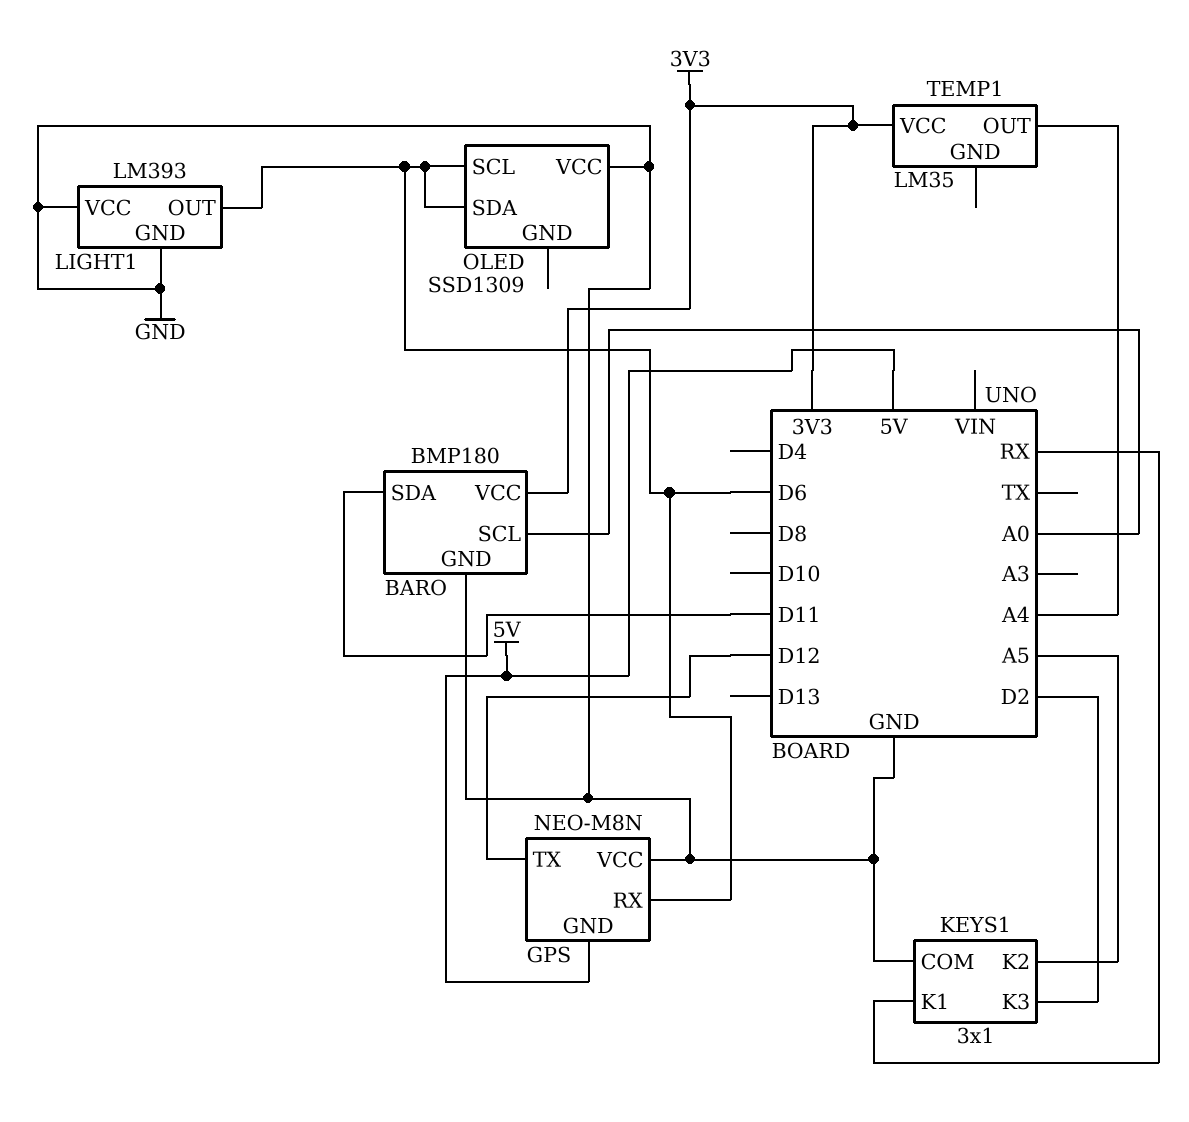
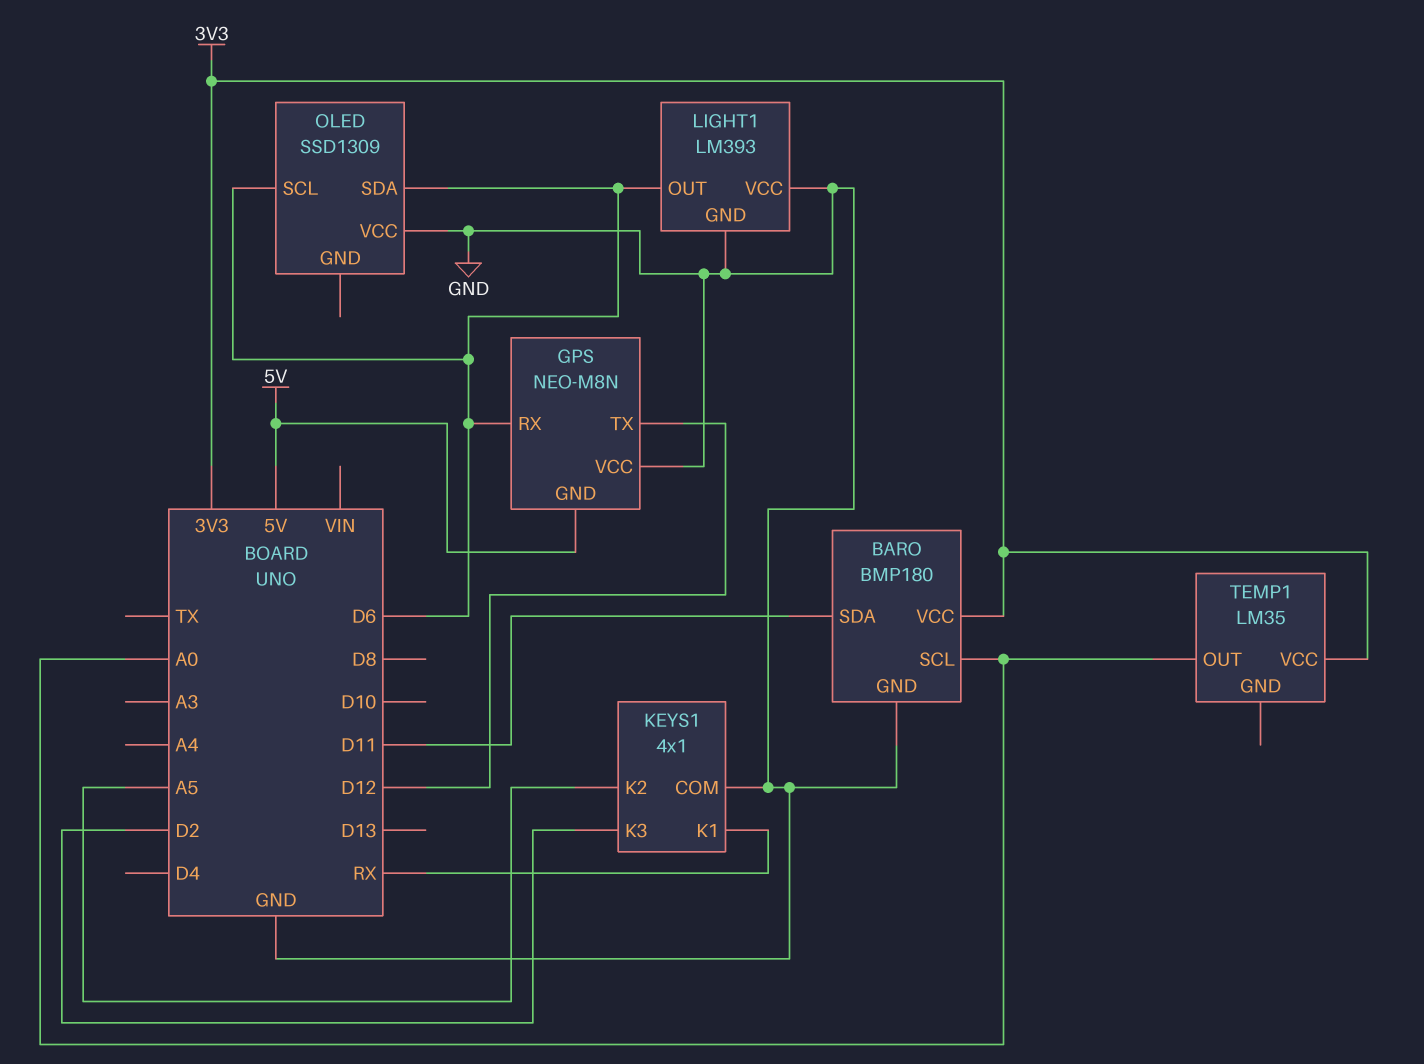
KEYS1: 3x1 -> 4x1
TEMP1 pin OUT: A4 -> A0

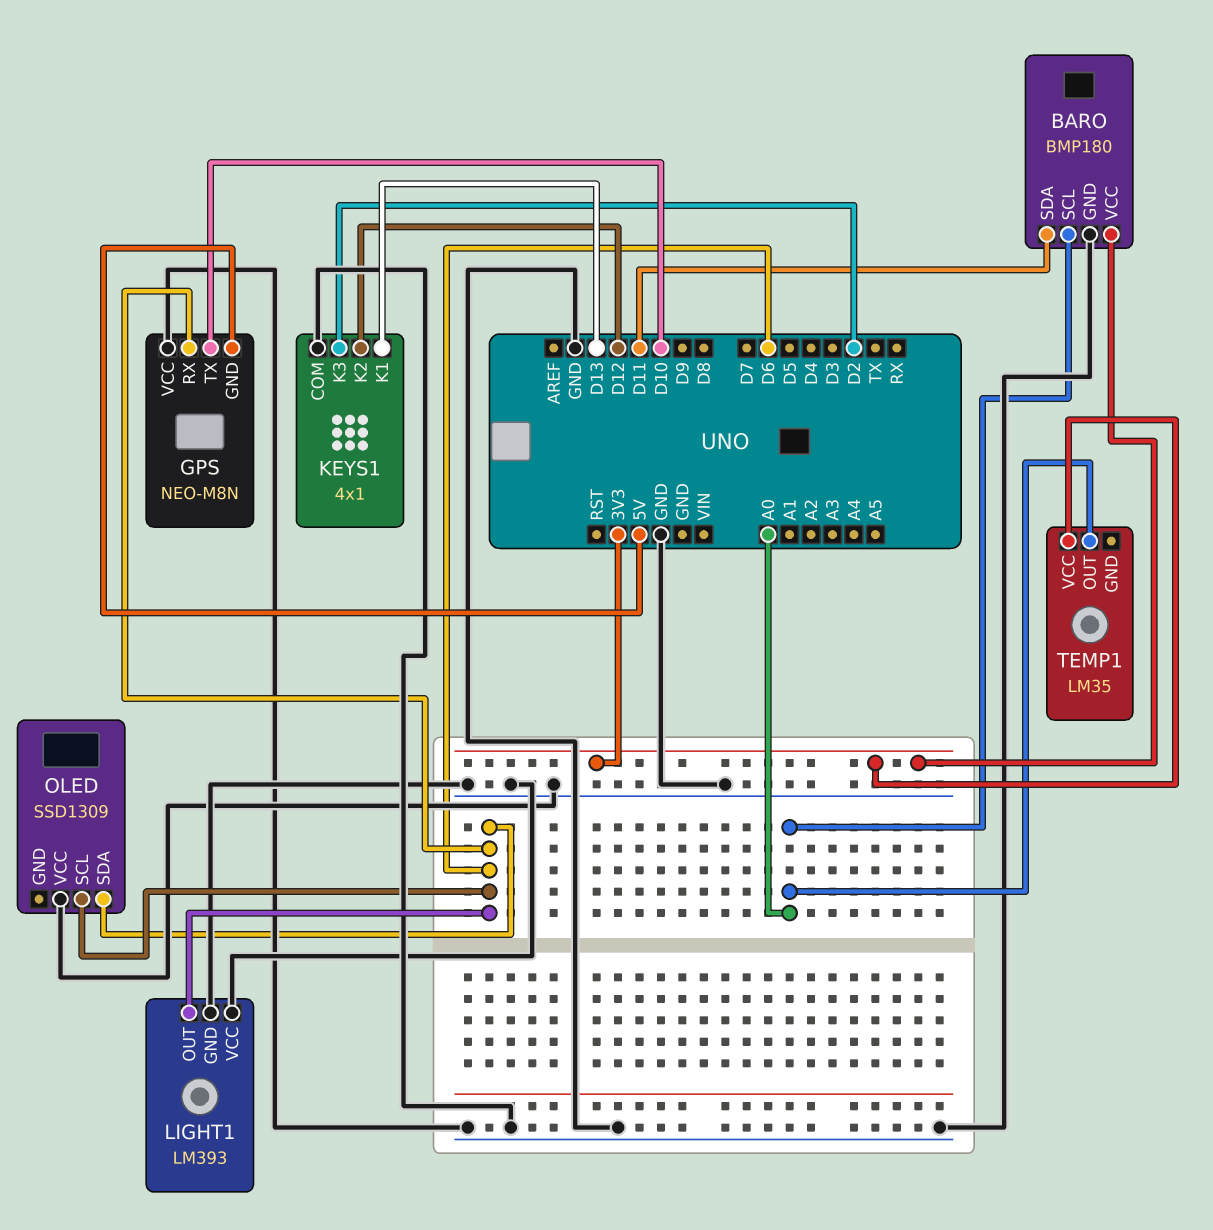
GPS pin TX: D12 -> D10
KEYS1 pin K1: RX -> D13
KEYS1 pin K2: A5 -> D12

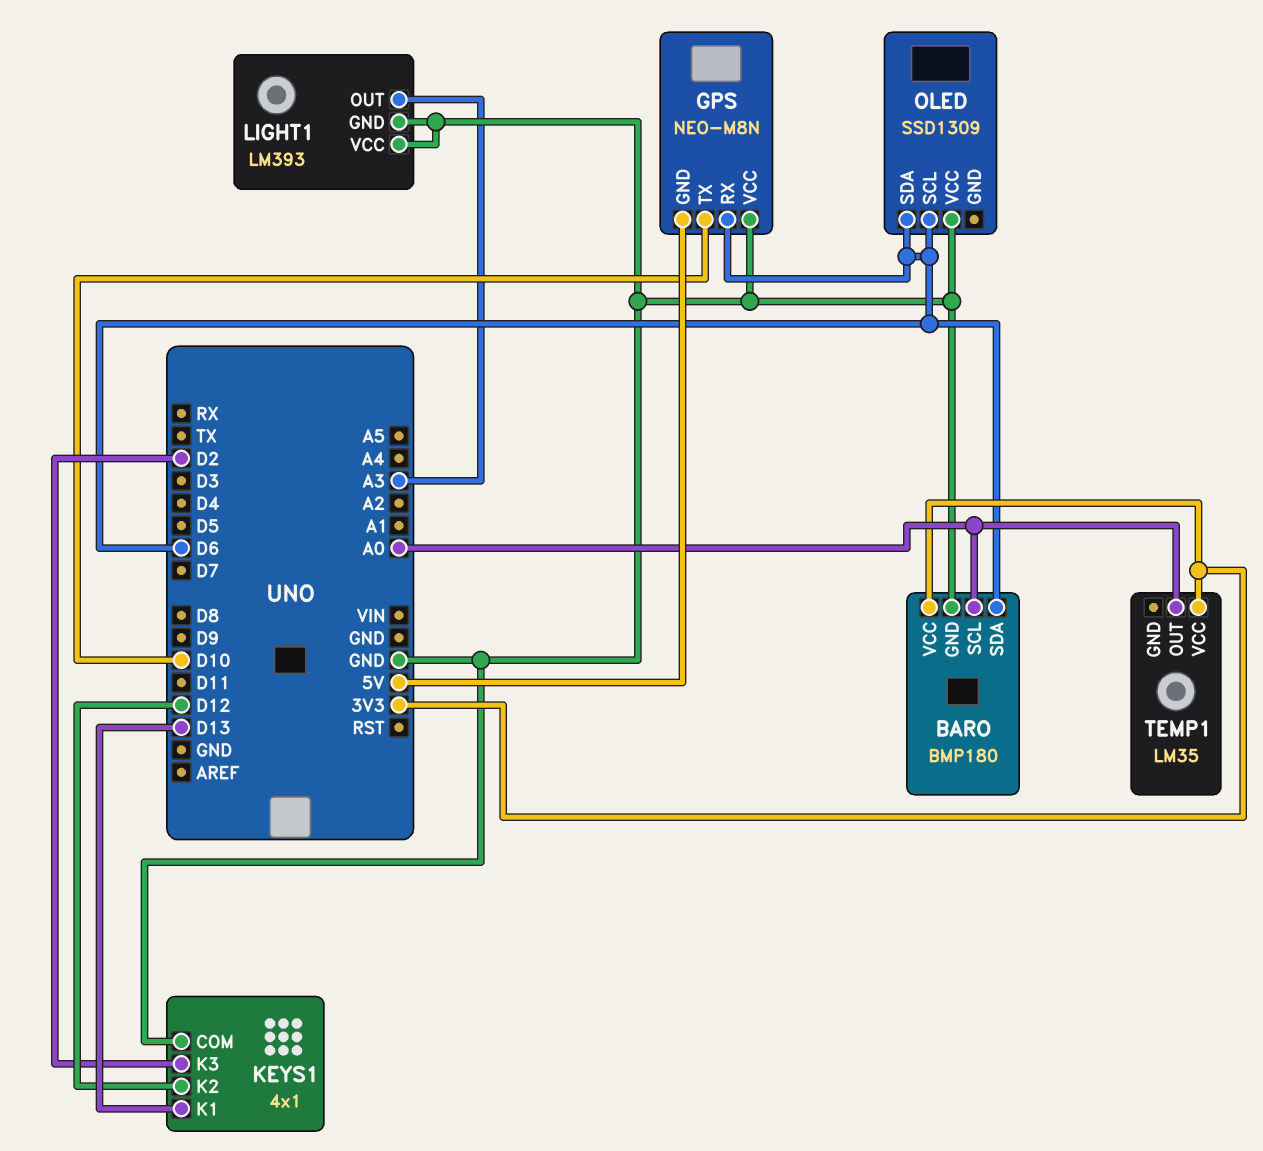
BARO pin SDA: D11 -> D6
LIGHT1 pin OUT: D6 -> A3

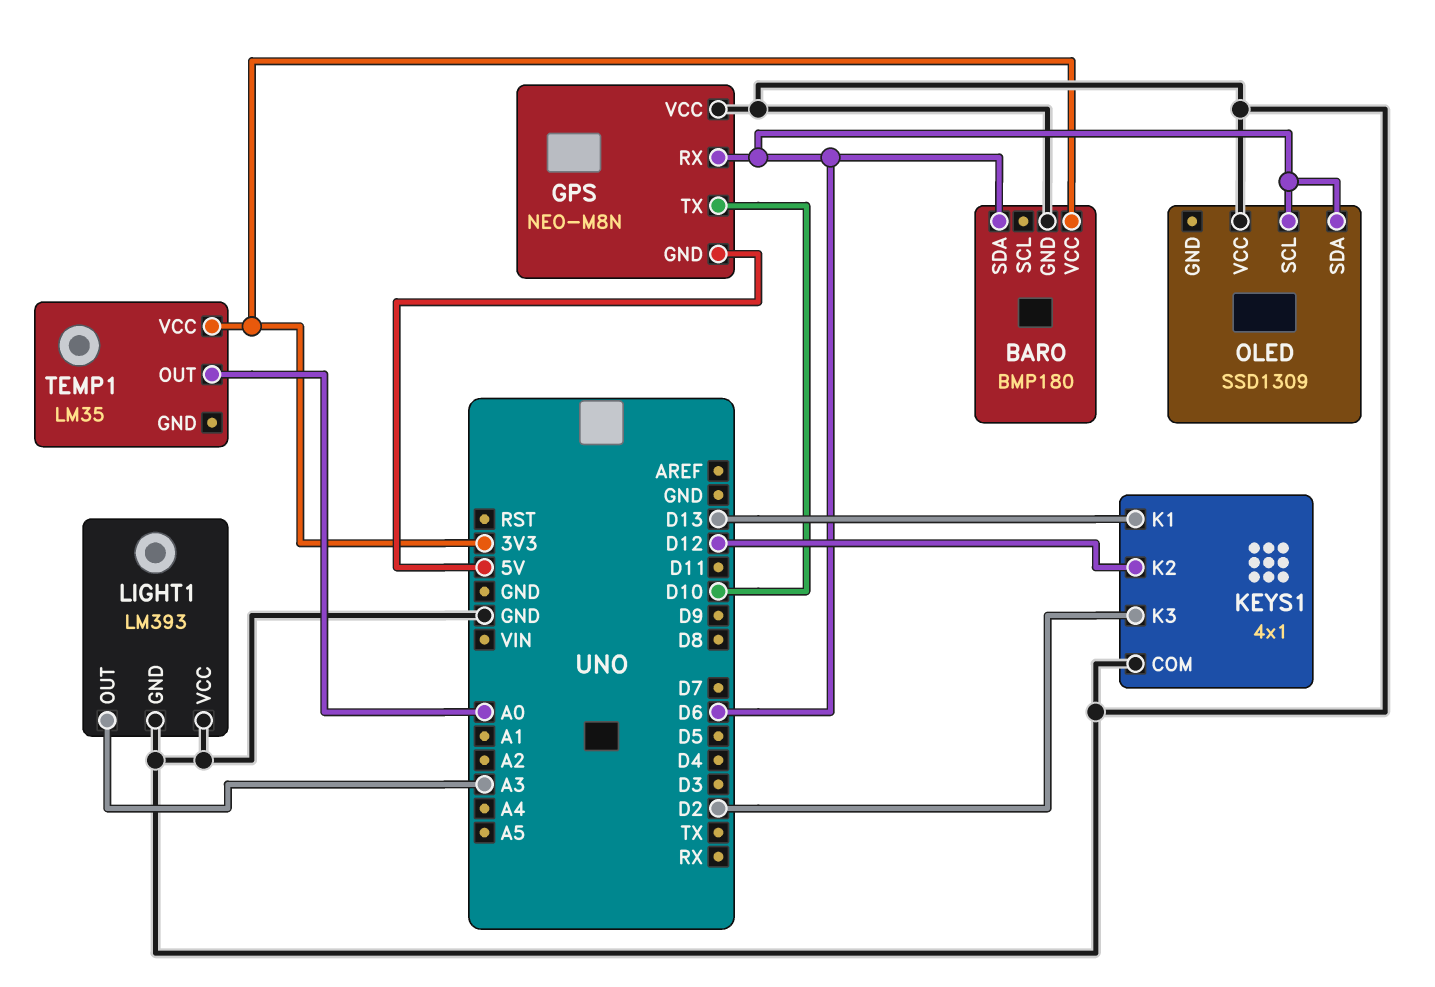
BARO pin SCL: A0 -> none

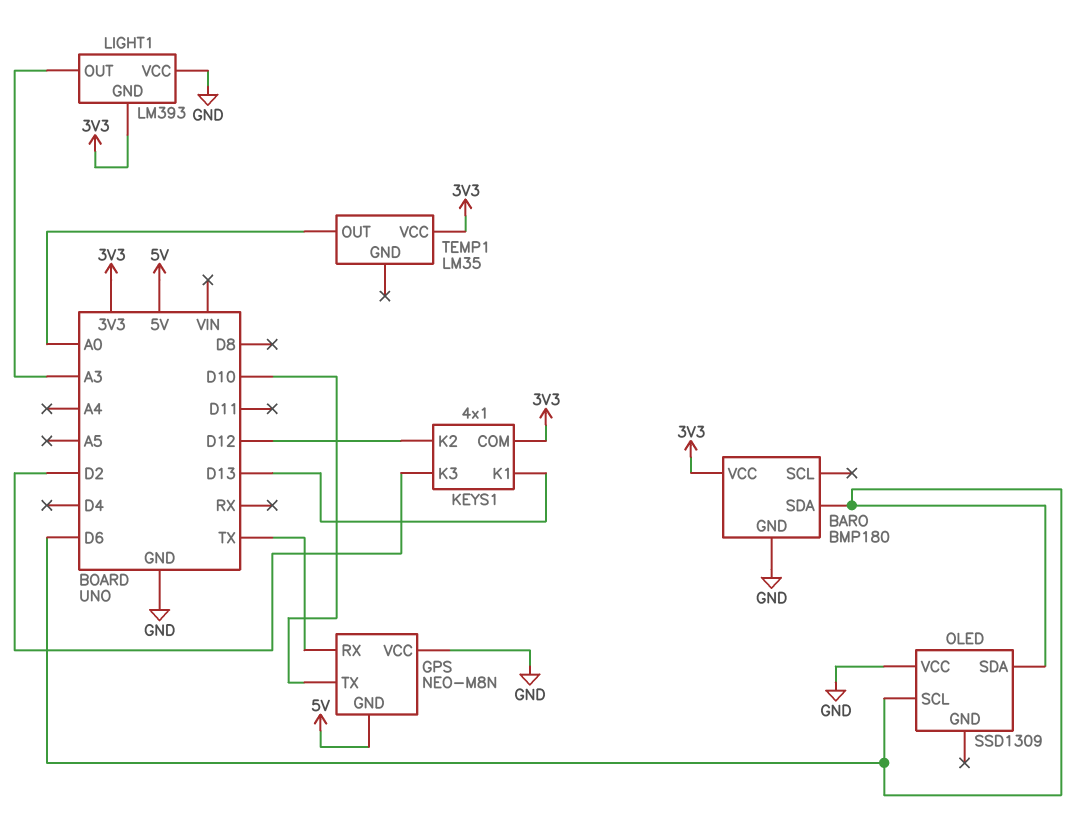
GPS pin RX: D6 -> TX
KEYS1 pin COM: GND -> 3V3
LIGHT1 pin GND: GND -> 3V3

